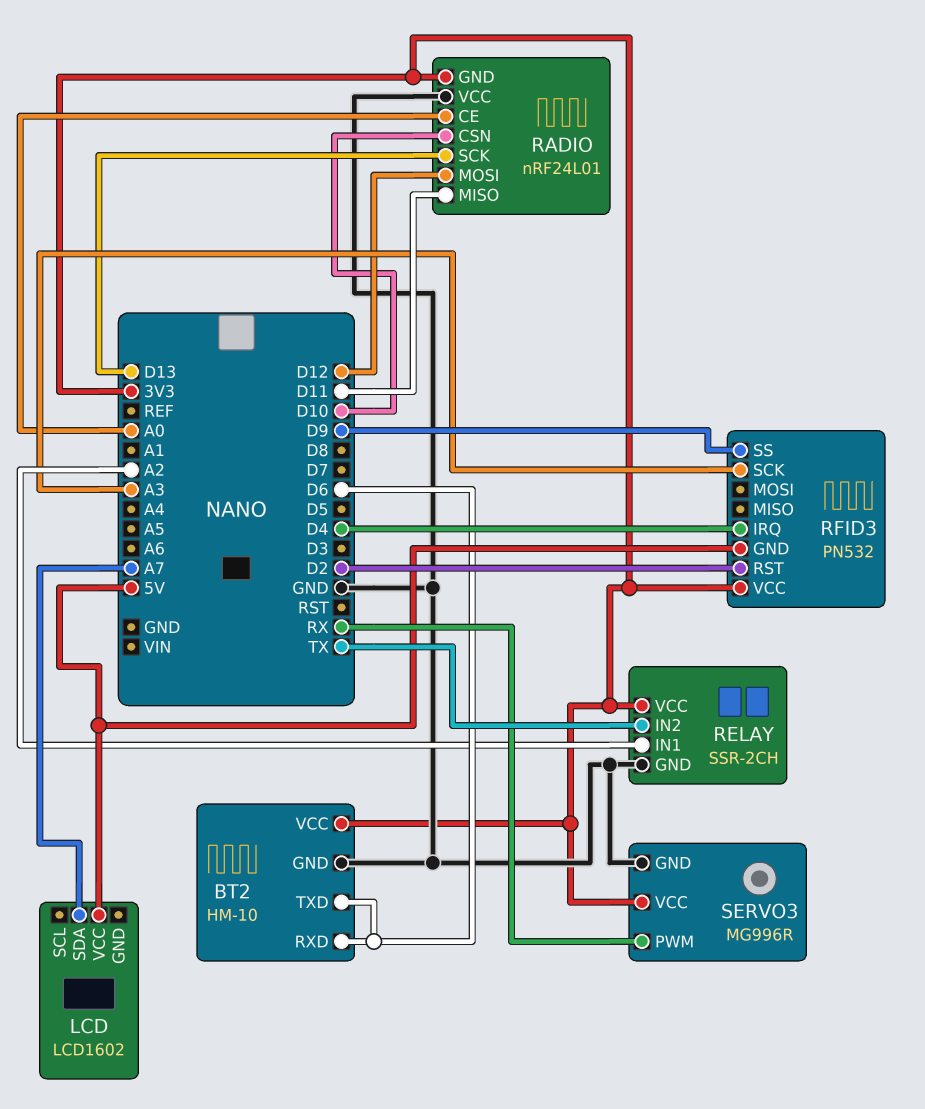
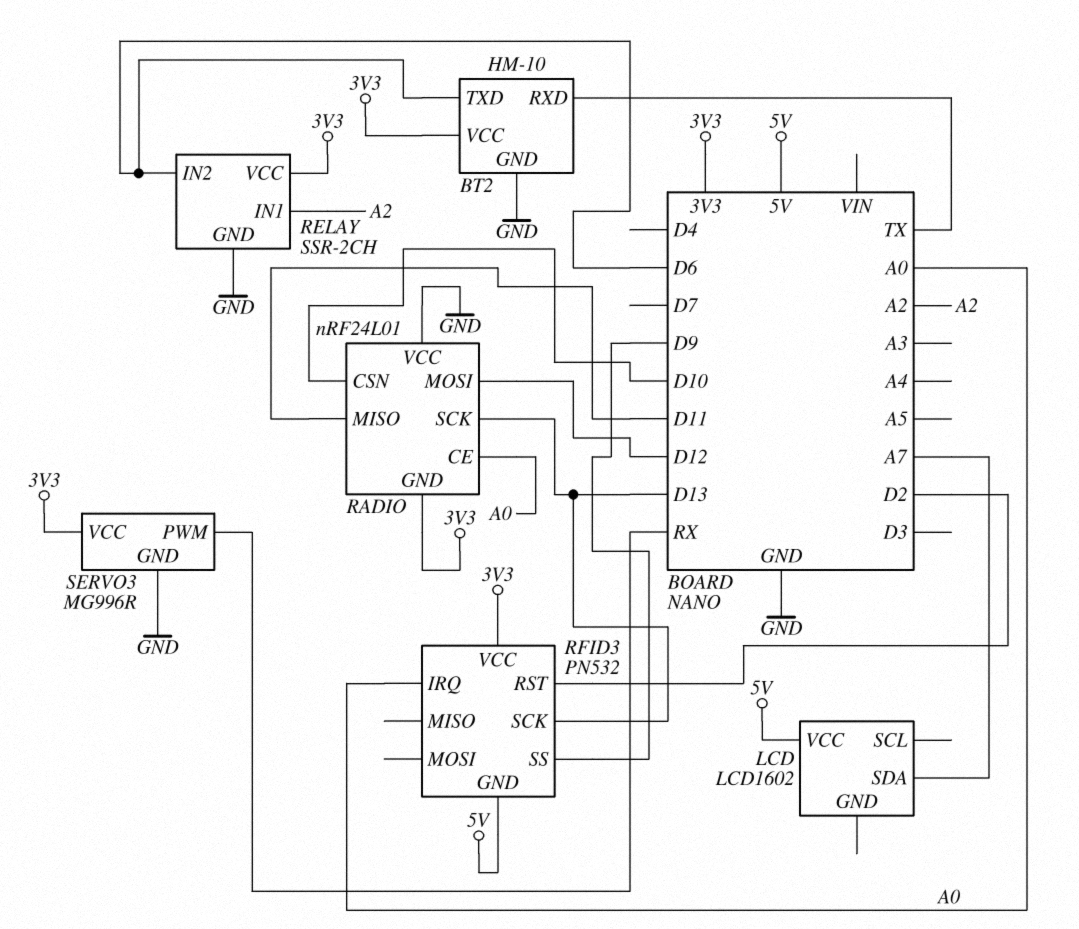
BT2 pin RXD: D6 -> TX
RELAY pin IN2: TX -> D6
RFID3 pin IRQ: D4 -> A0
RFID3 pin SCK: A3 -> D13

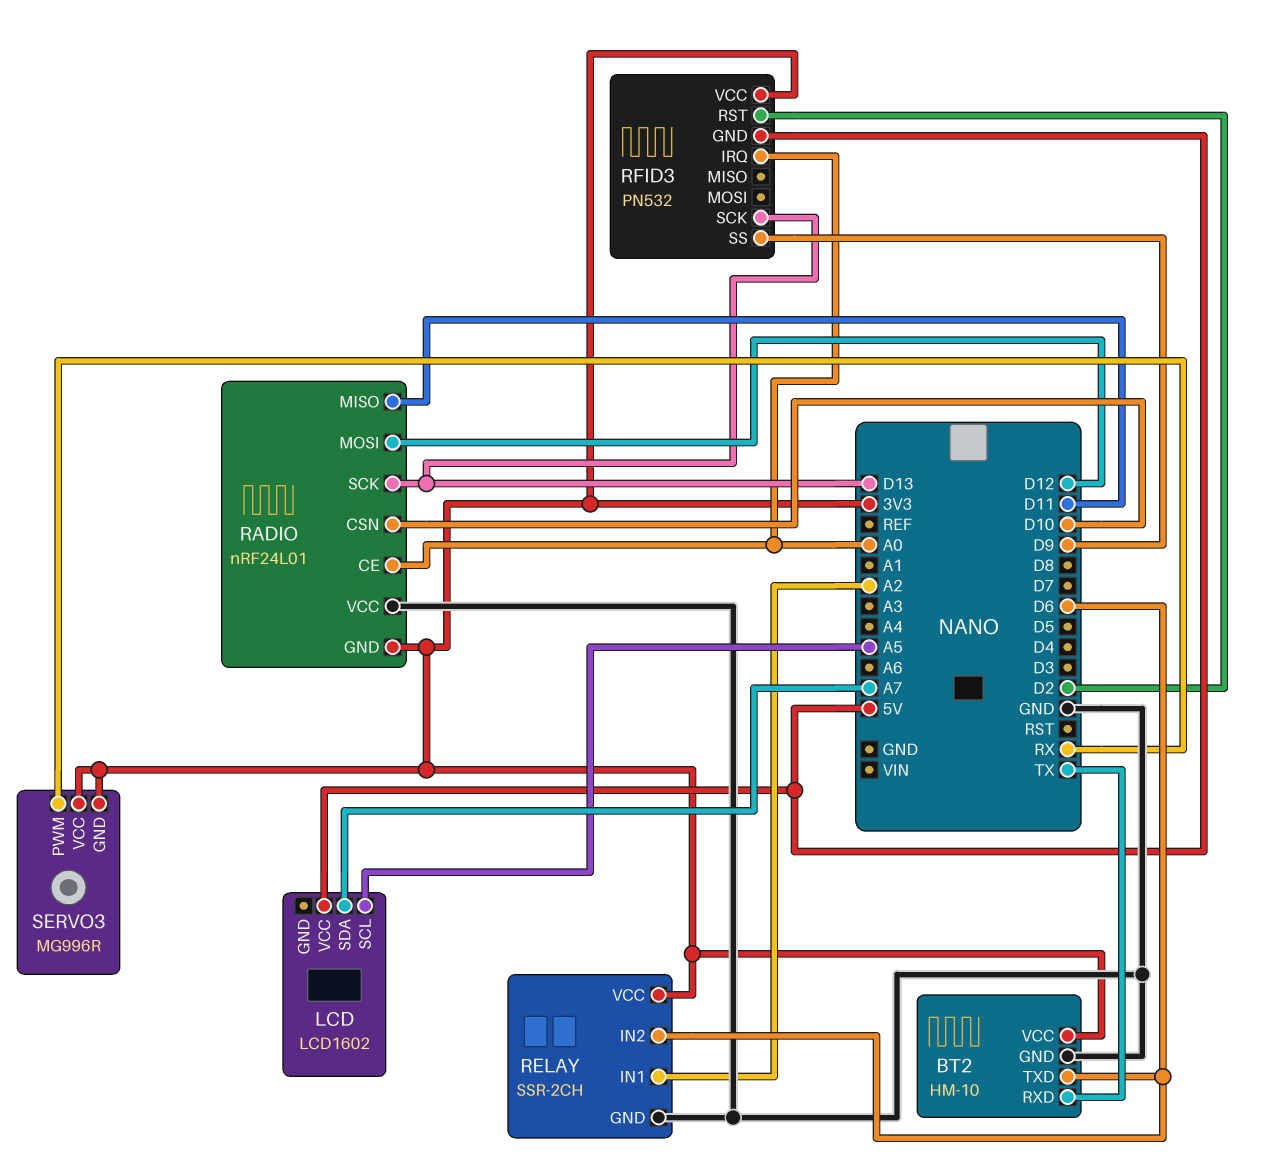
LCD pin SCL: none -> A5
SERVO3 pin GND: GND -> 3V3

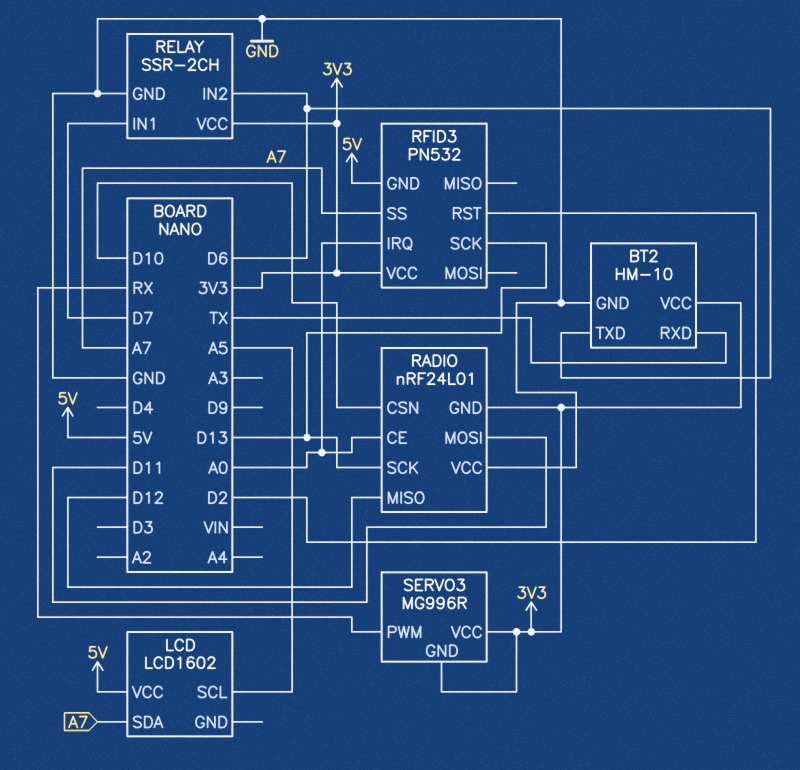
RADIO pin MISO: D11 -> D12
RADIO pin MOSI: D12 -> D11
RELAY pin IN1: A2 -> D7
RFID3 pin SS: D9 -> A7

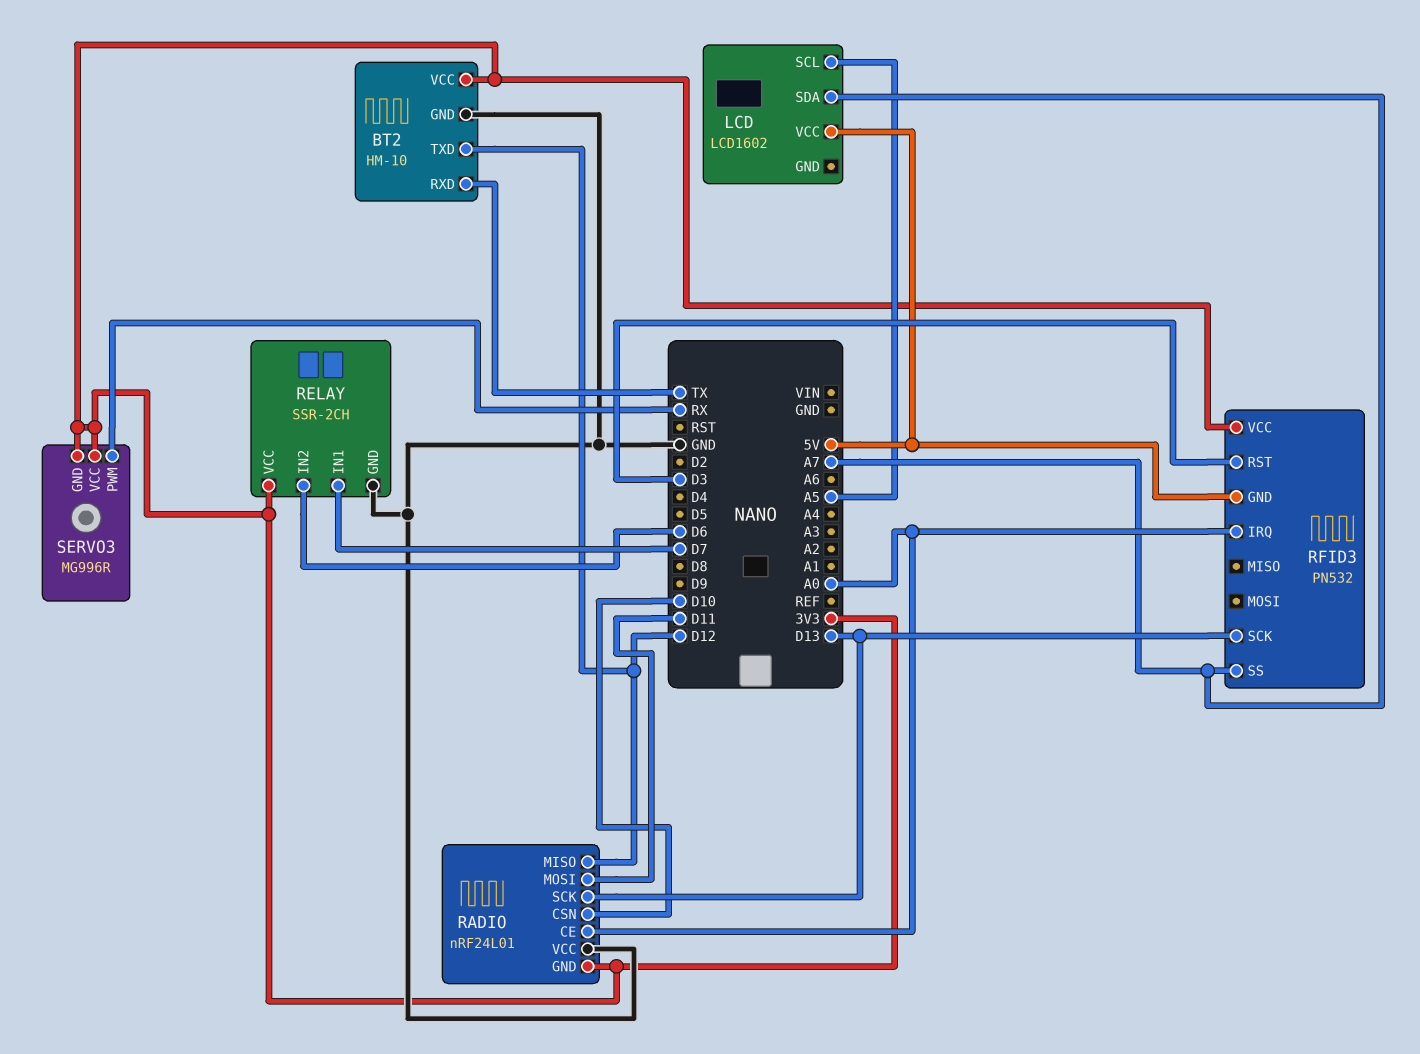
BT2 pin TXD: D6 -> D12
RFID3 pin RST: D2 -> D3

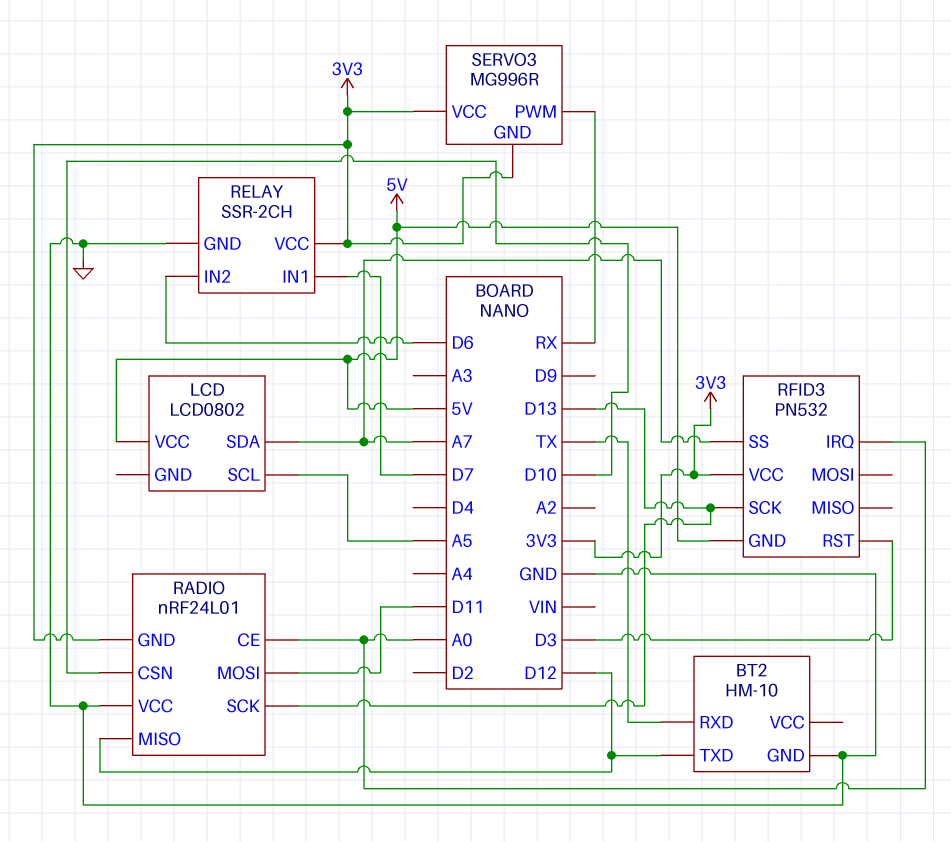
BT2 pin VCC: 3V3 -> none
LCD: LCD1602 -> LCD0802

